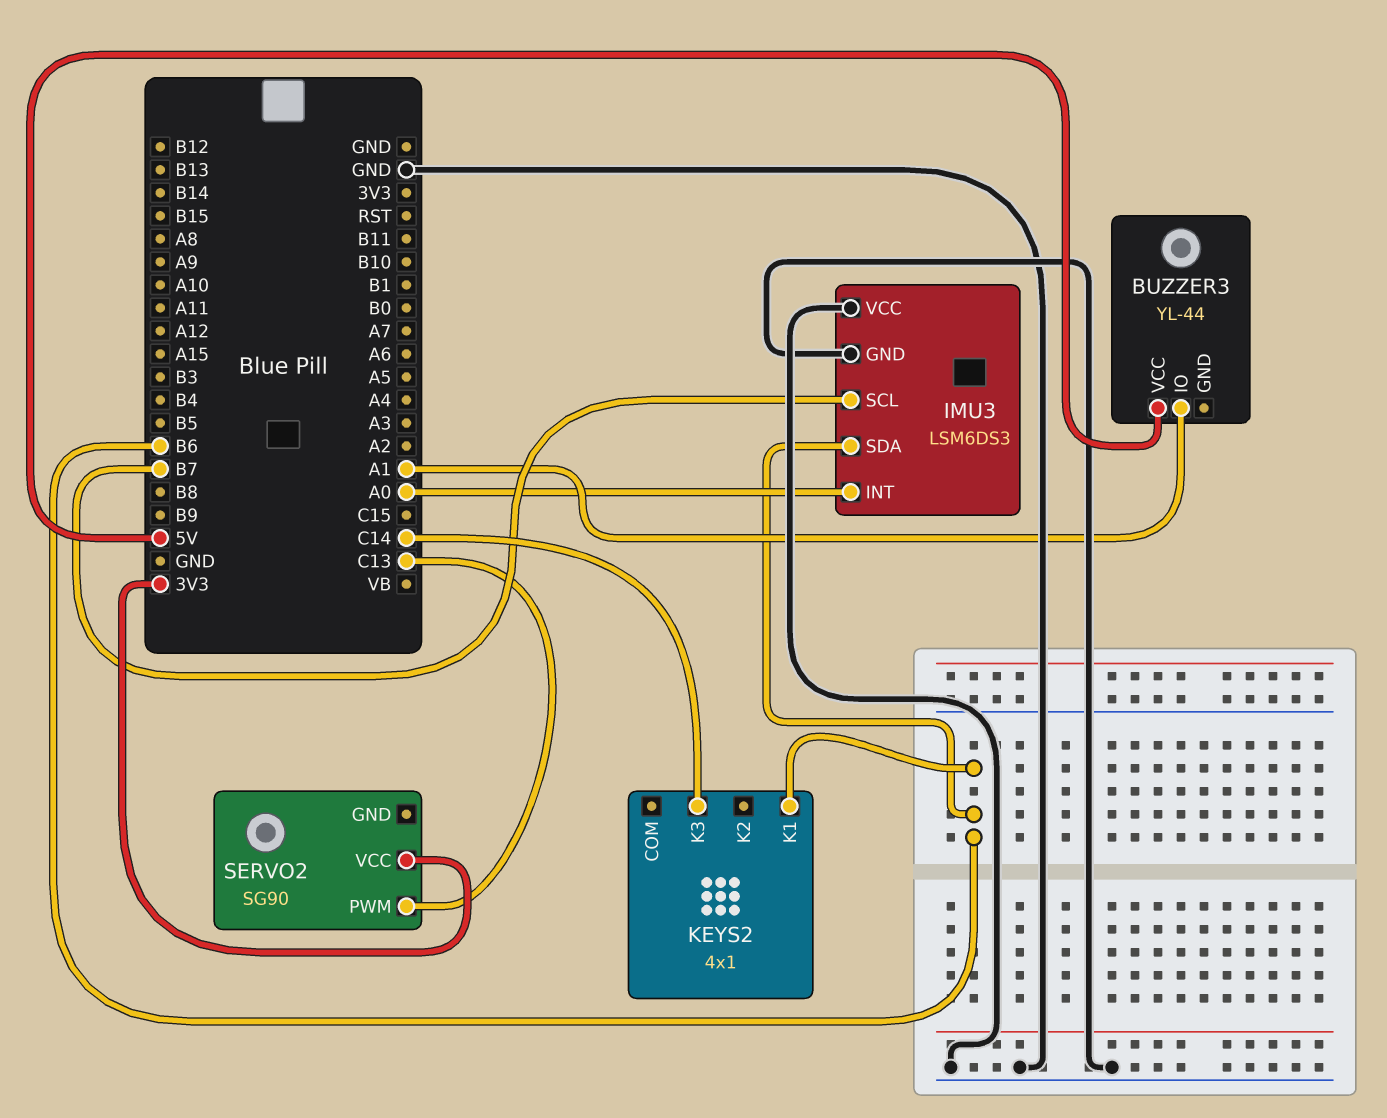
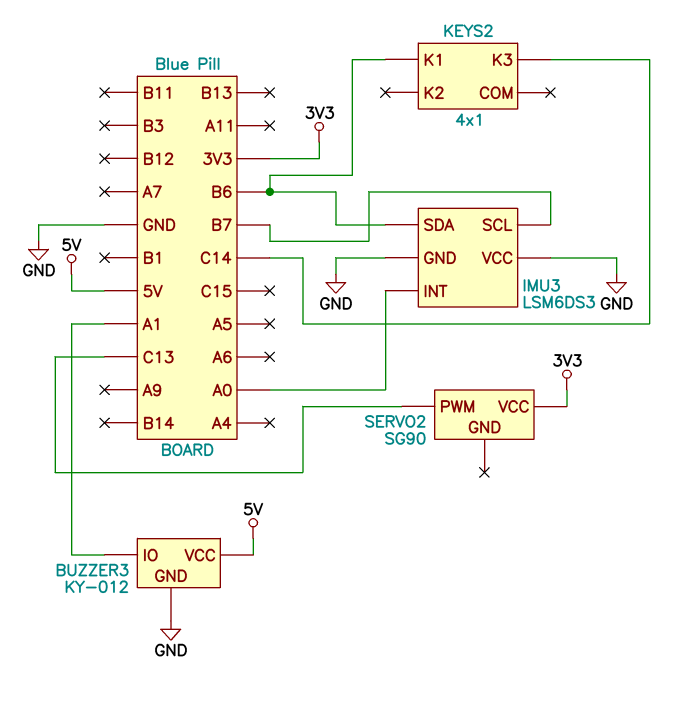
BUZZER3: YL-44 -> KY-012
BUZZER3 pin GND: none -> GND

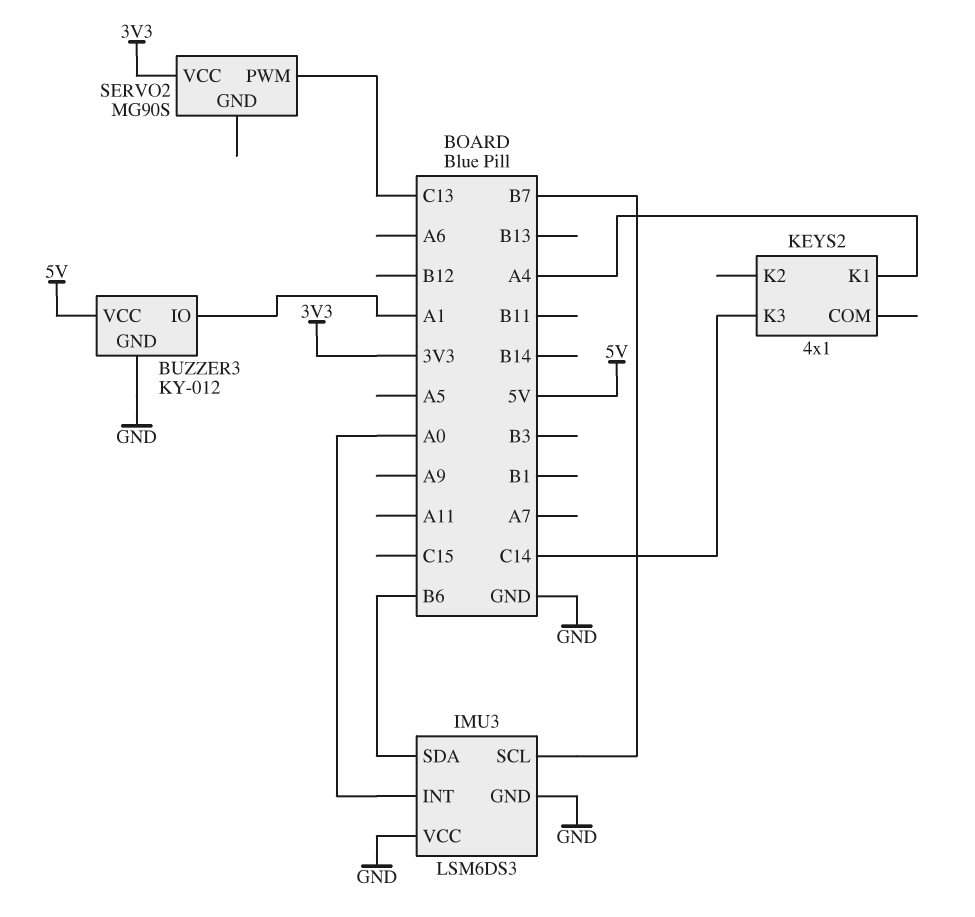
KEYS2 pin K1: B6 -> A4
SERVO2: SG90 -> MG90S

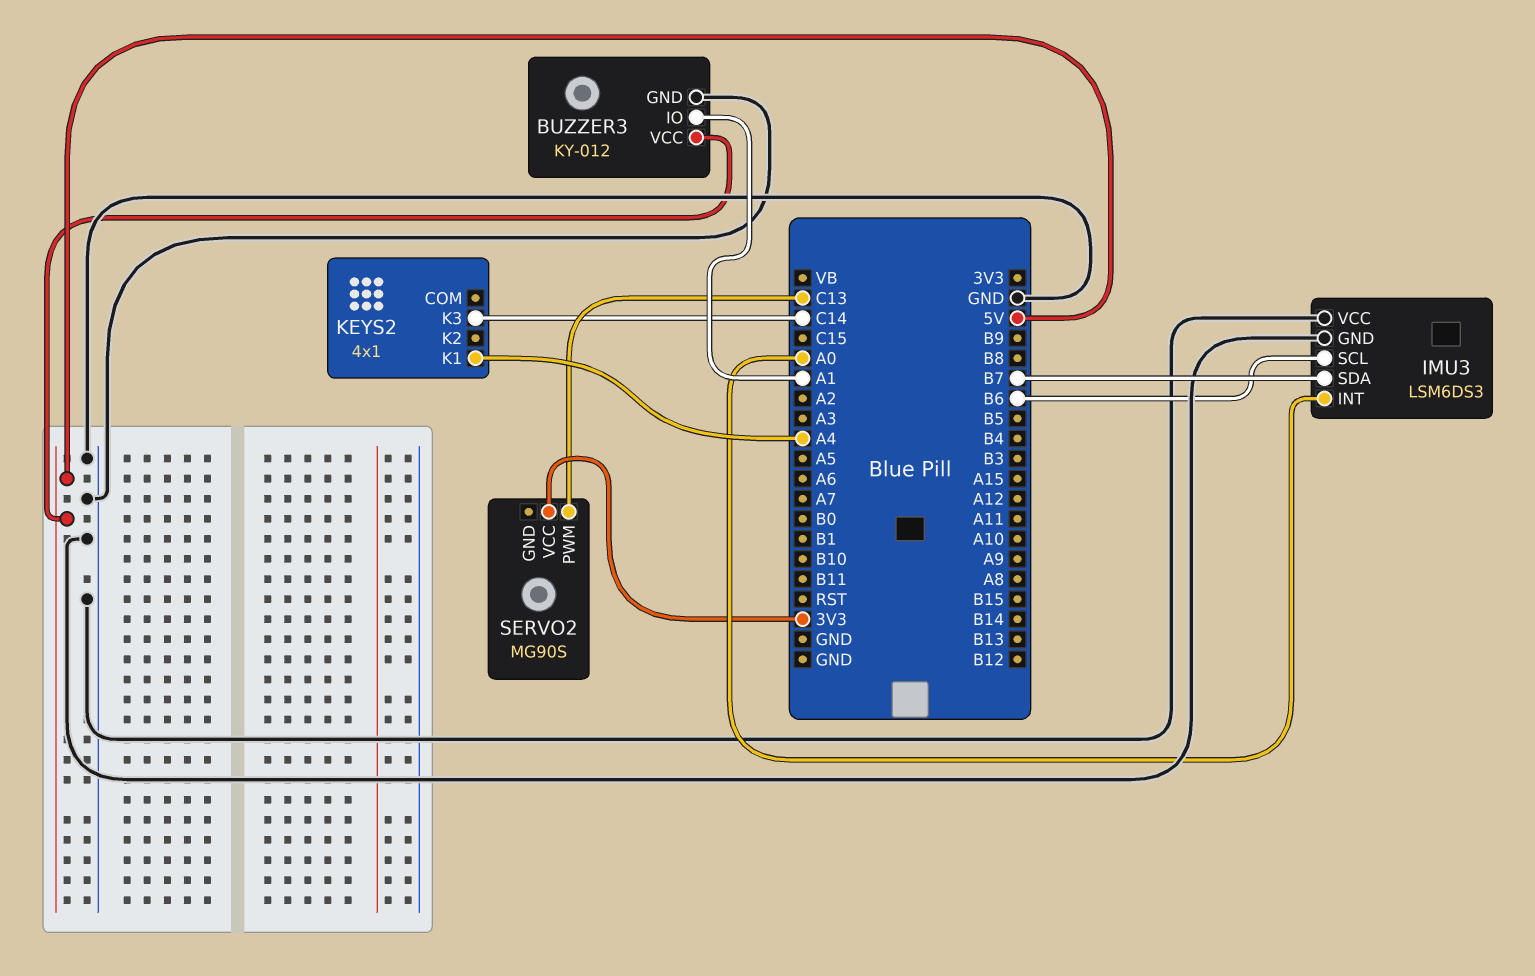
IMU3 pin SCL: B7 -> B6
IMU3 pin SDA: B6 -> B7

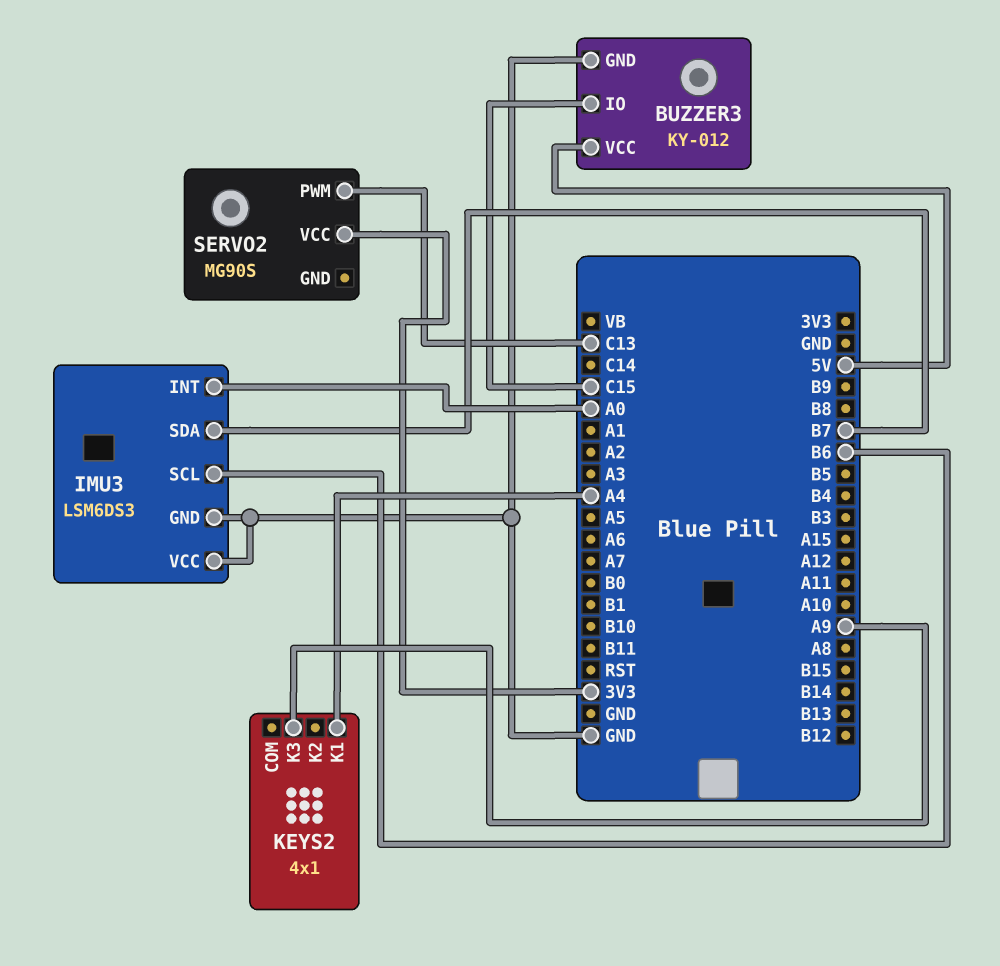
BUZZER3 pin IO: A1 -> C15
KEYS2 pin K3: C14 -> A9

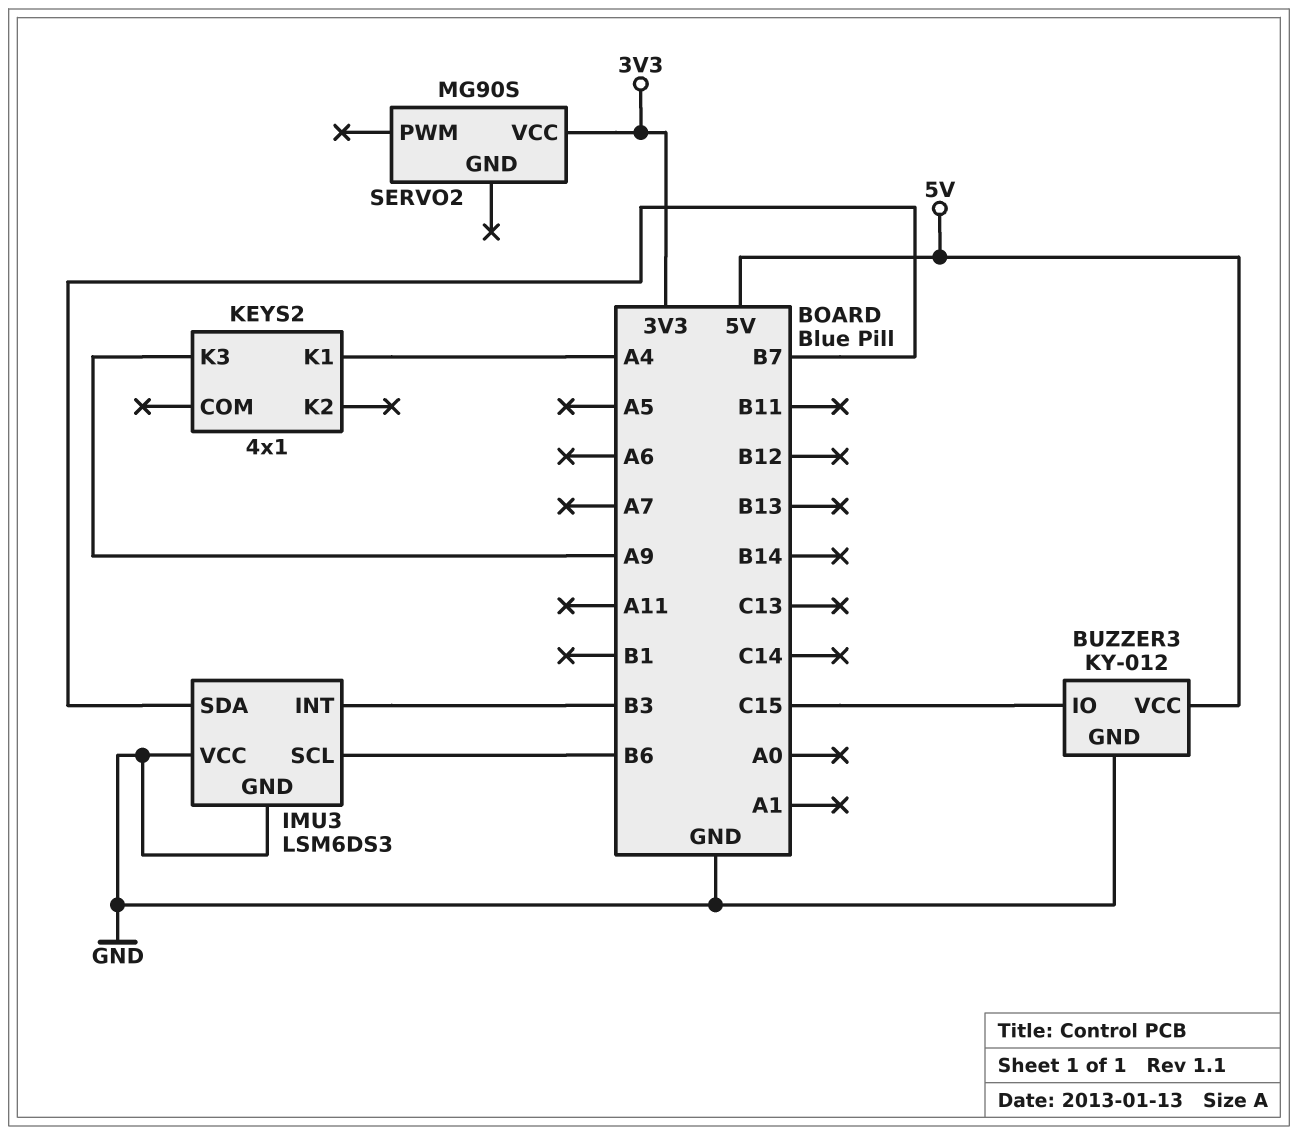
IMU3 pin INT: A0 -> B3
SERVO2 pin PWM: C13 -> none

